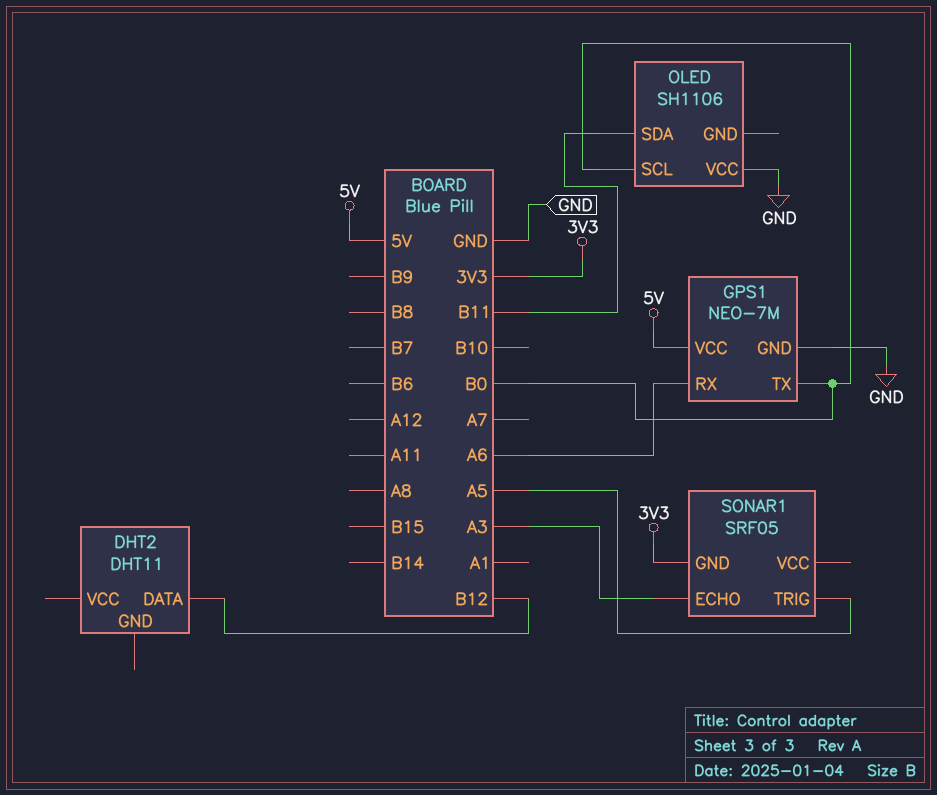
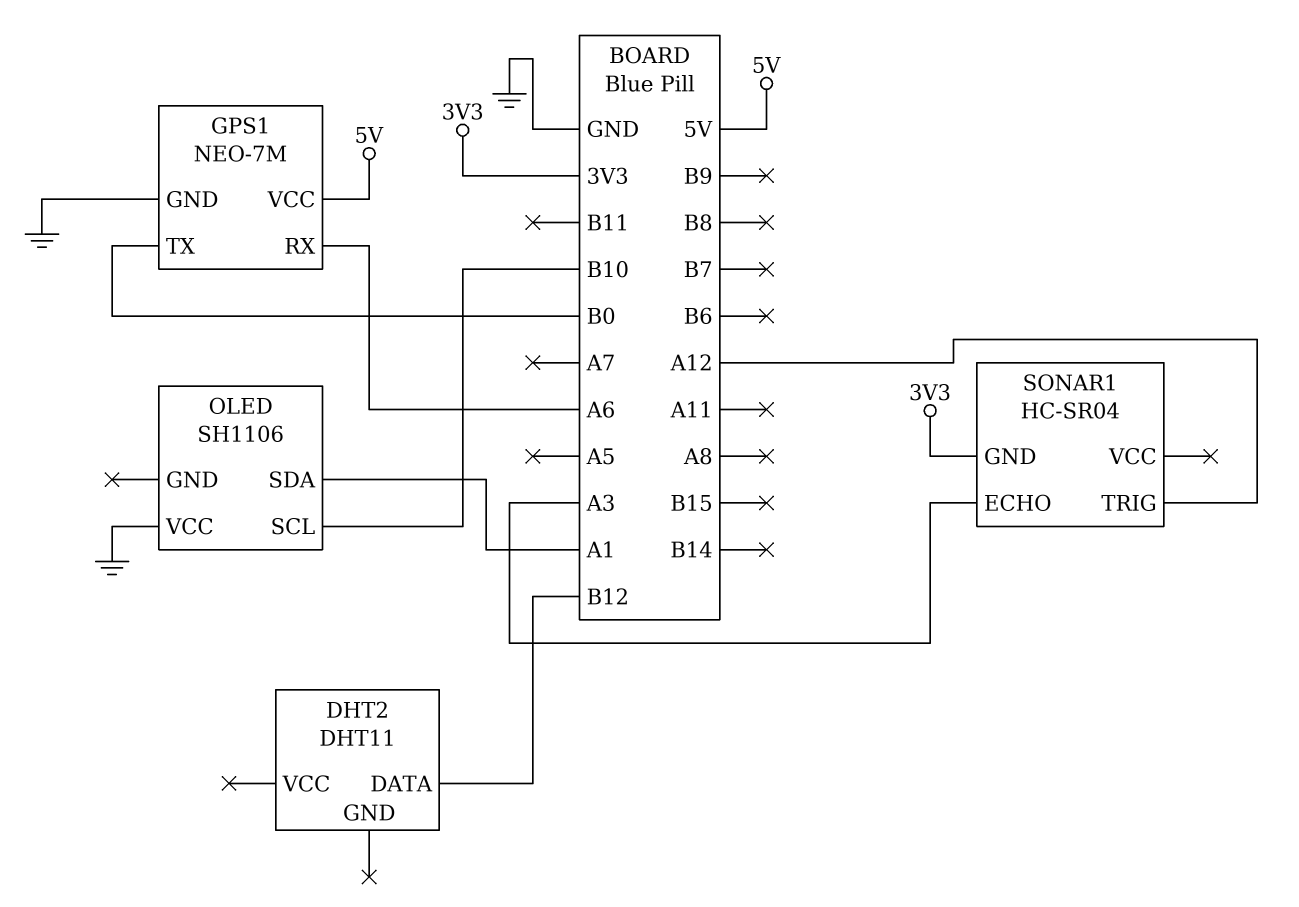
OLED pin SCL: B0 -> B10
OLED pin SDA: B11 -> A1
SONAR1: SRF05 -> HC-SR04
SONAR1 pin TRIG: A5 -> A12

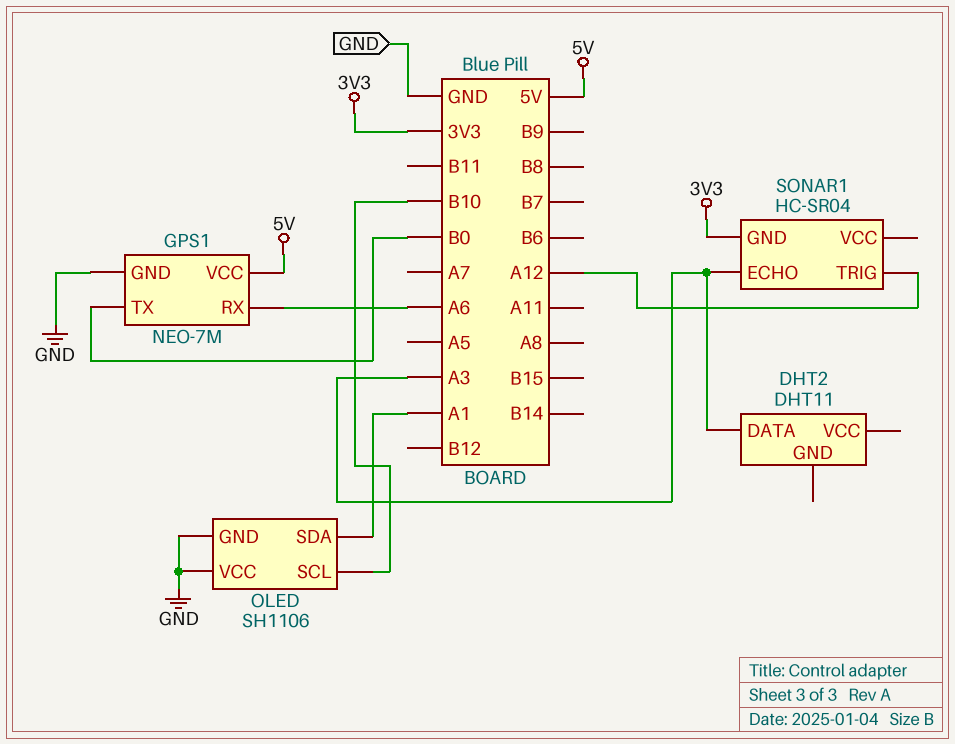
DHT2 pin DATA: B12 -> A3
OLED pin GND: none -> GND

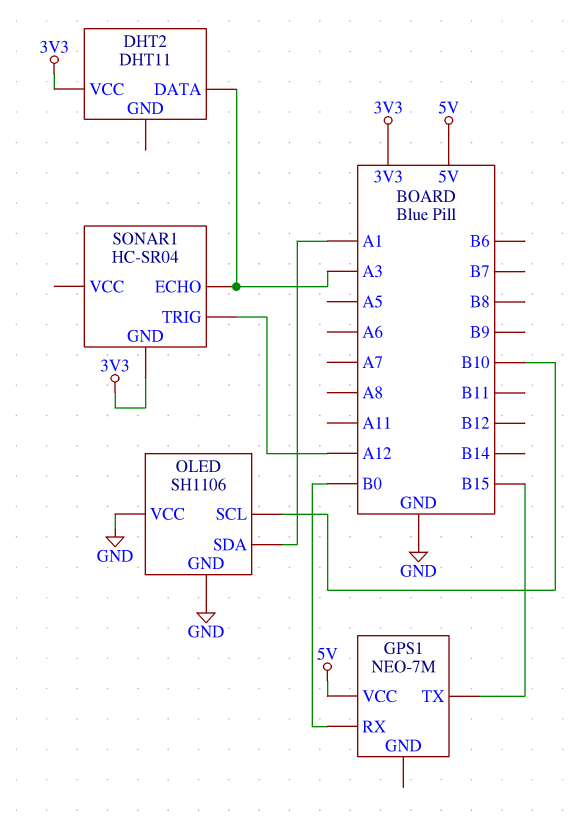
DHT2 pin VCC: none -> 3V3
GPS1 pin GND: GND -> none
GPS1 pin RX: A6 -> B0
GPS1 pin TX: B0 -> B15

